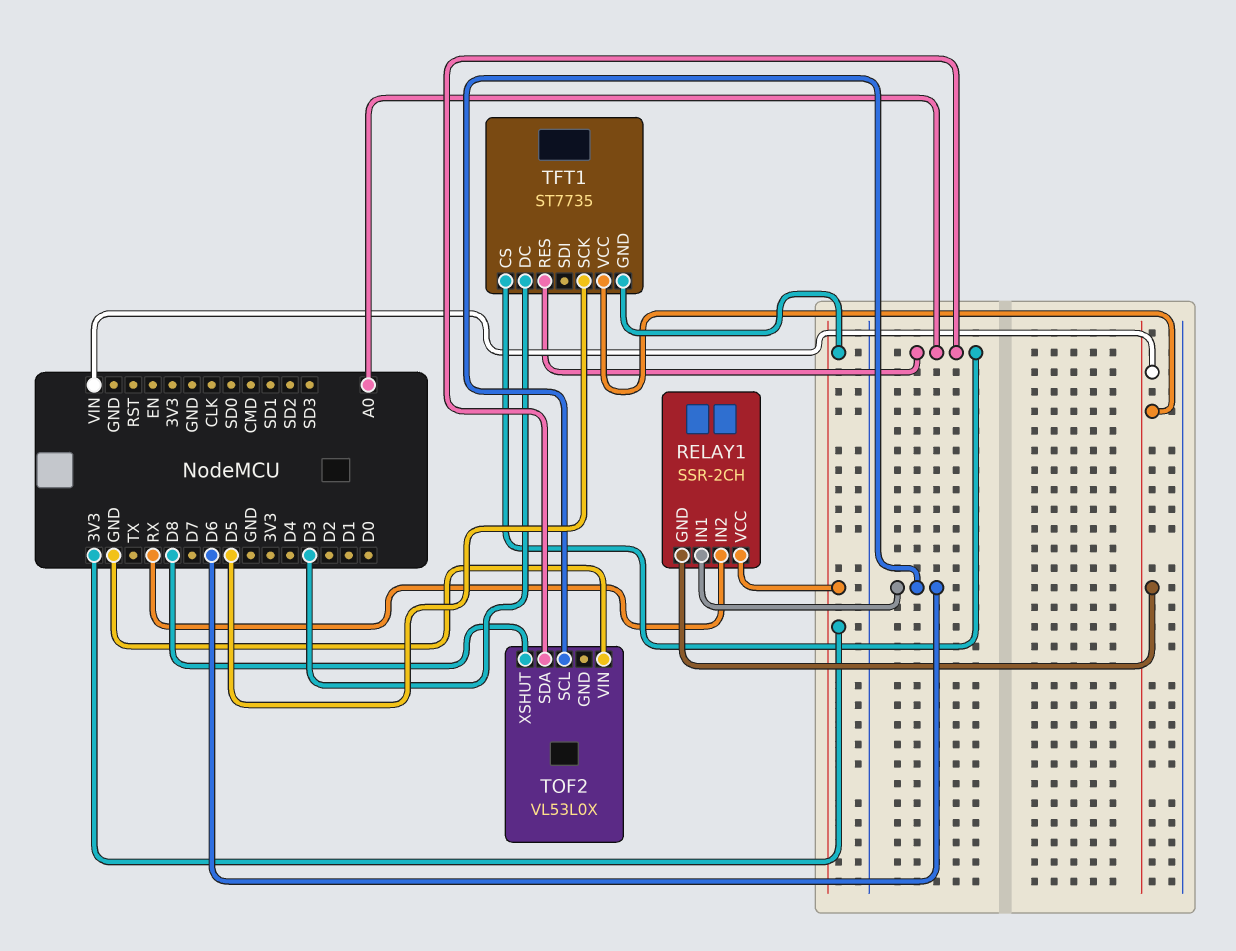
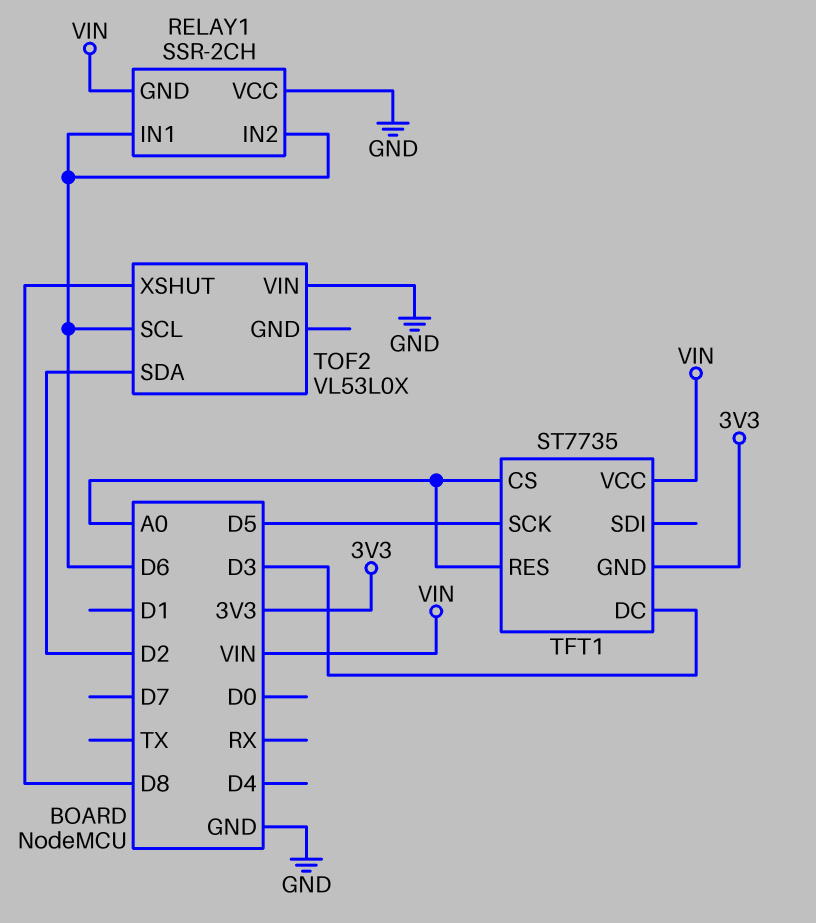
RELAY1 pin IN2: RX -> D6
RELAY1 pin VCC: 3V3 -> GND
TOF2 pin SDA: A0 -> D2

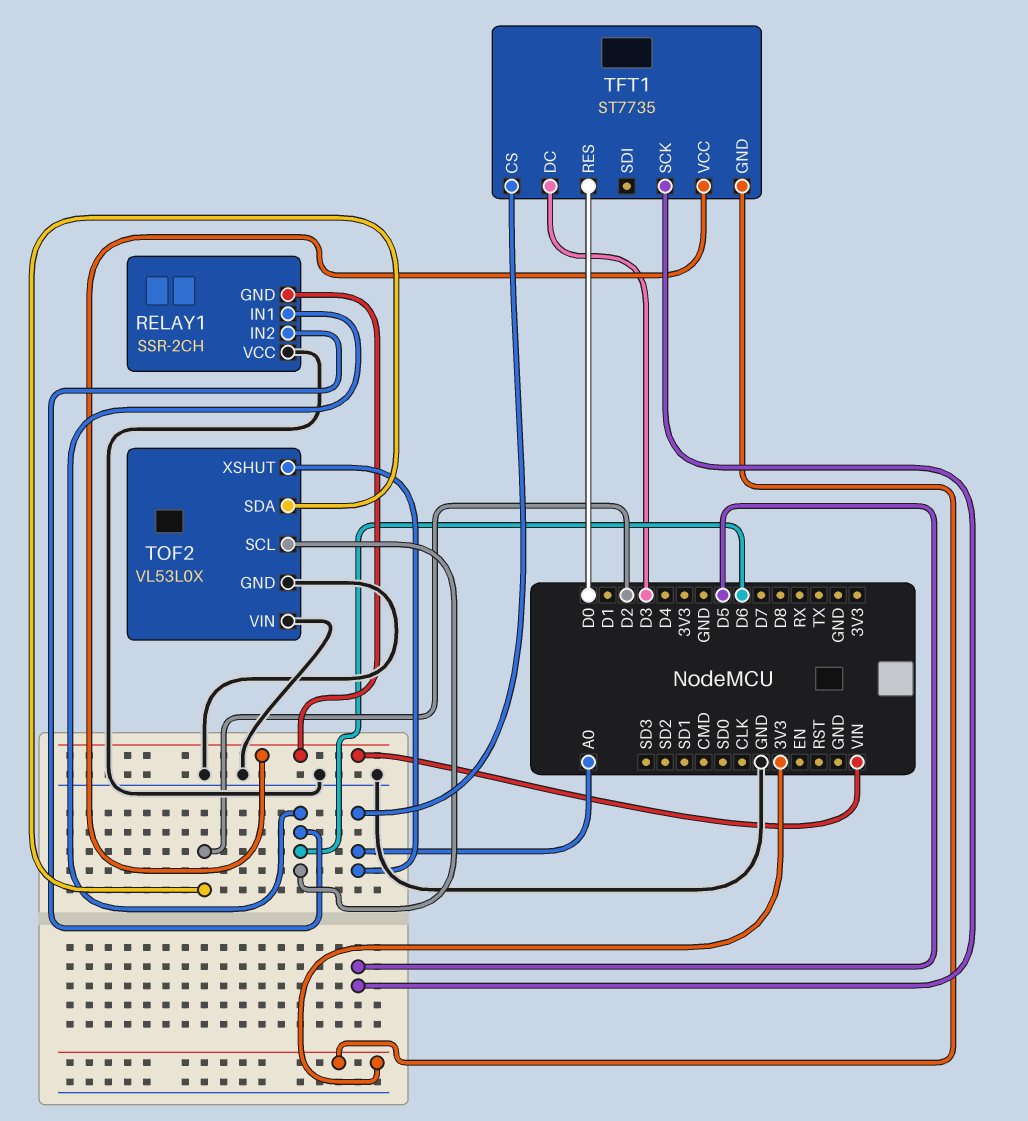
TFT1 pin RES: A0 -> D0
TOF2 pin GND: none -> GND
TOF2 pin XSHUT: D8 -> A0

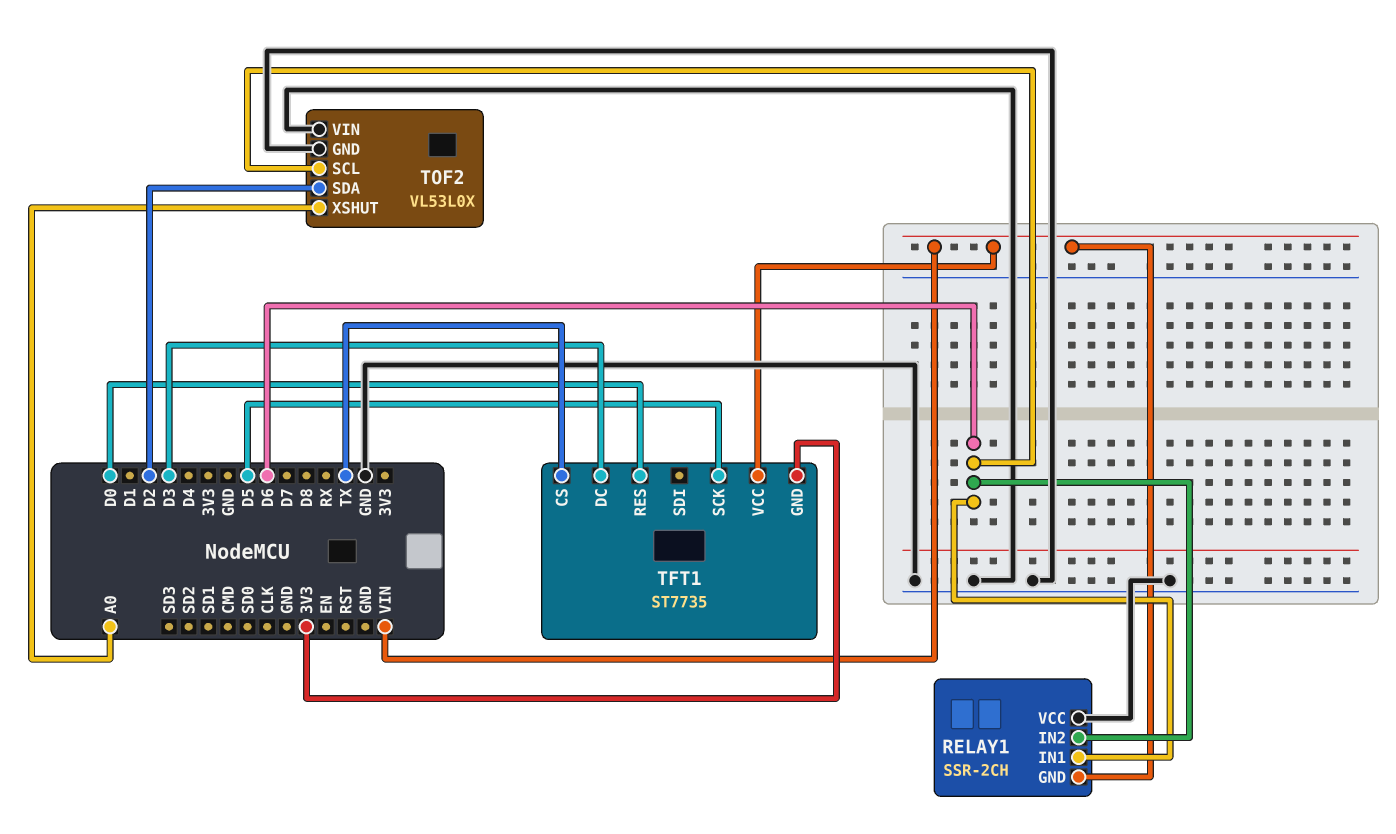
TFT1 pin CS: A0 -> TX

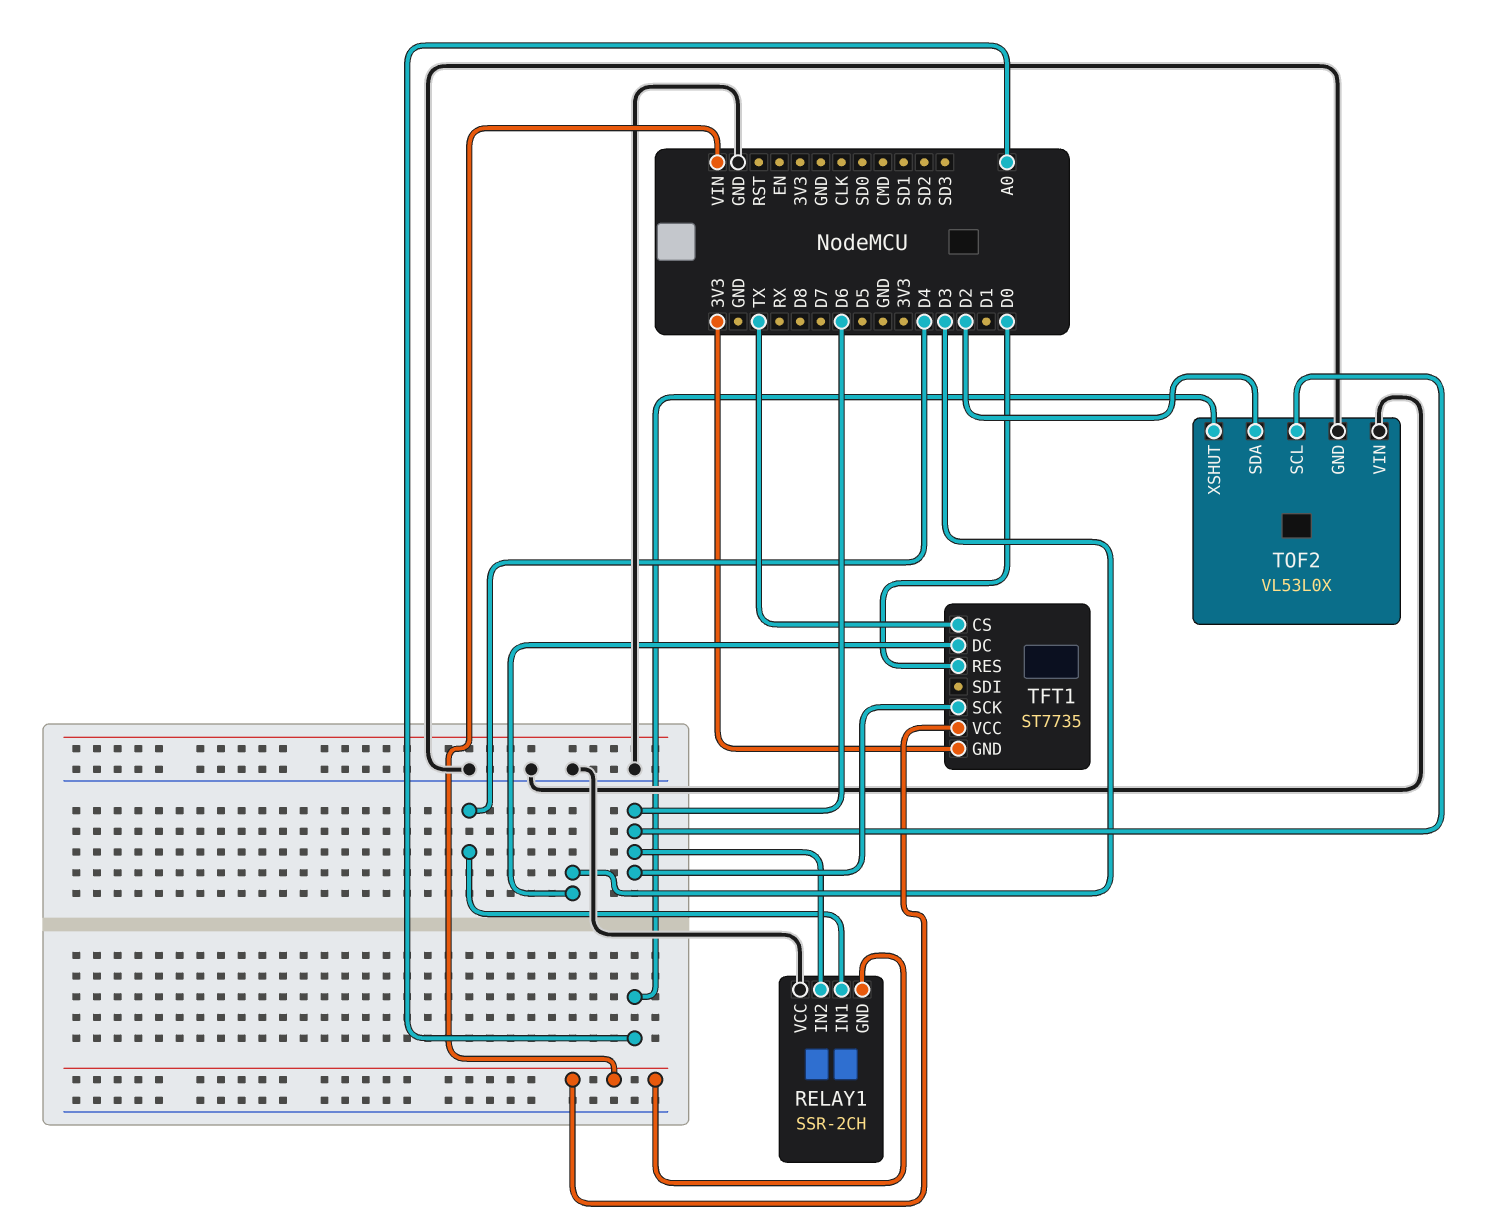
RELAY1 pin IN1: D6 -> D4
TFT1 pin SCK: D5 -> D6

